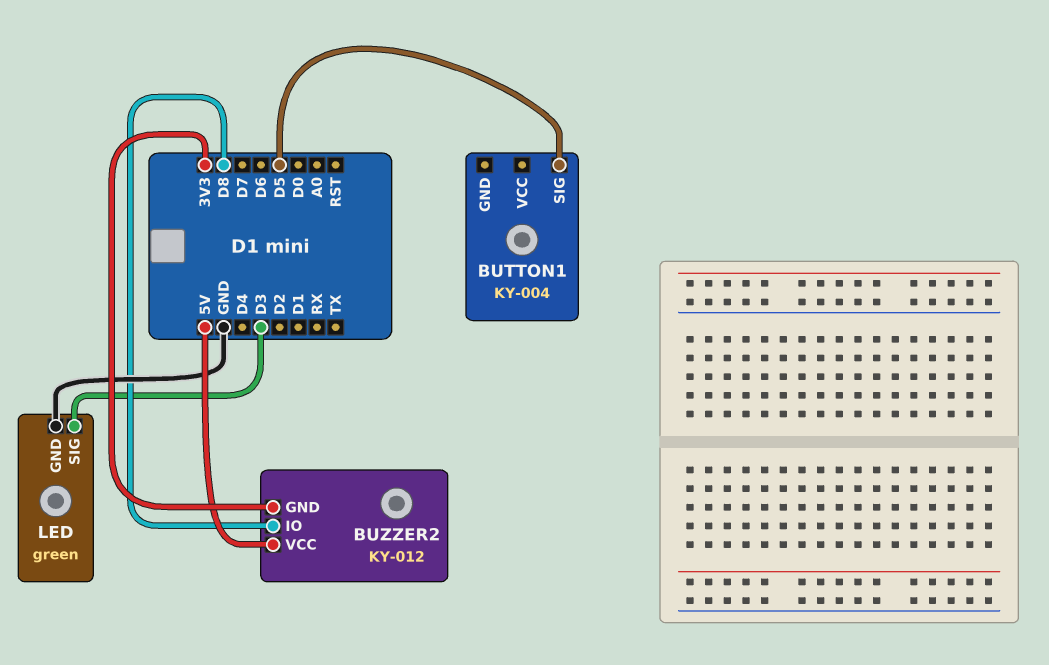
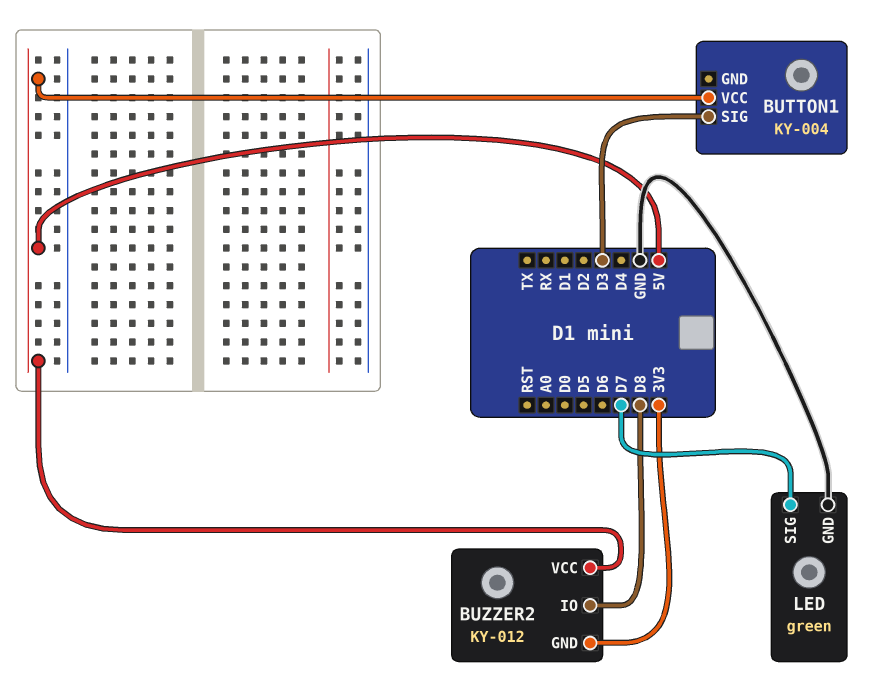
BUTTON1 pin SIG: D5 -> D3
BUTTON1 pin VCC: none -> 5V
LED pin SIG: D3 -> D7

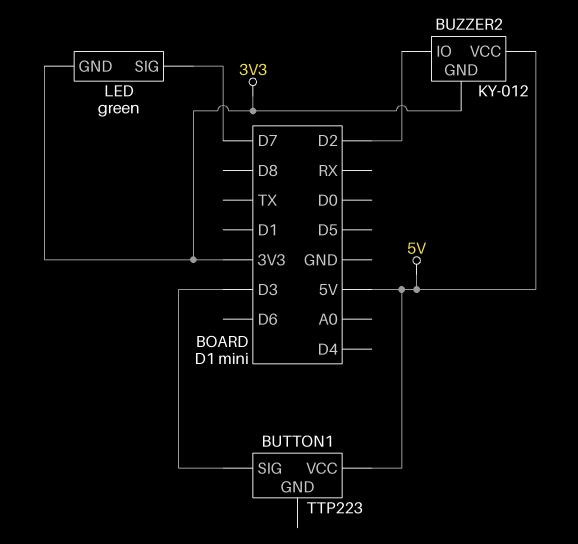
BUTTON1: KY-004 -> TTP223
BUZZER2 pin IO: D8 -> D2
LED pin GND: GND -> 3V3

